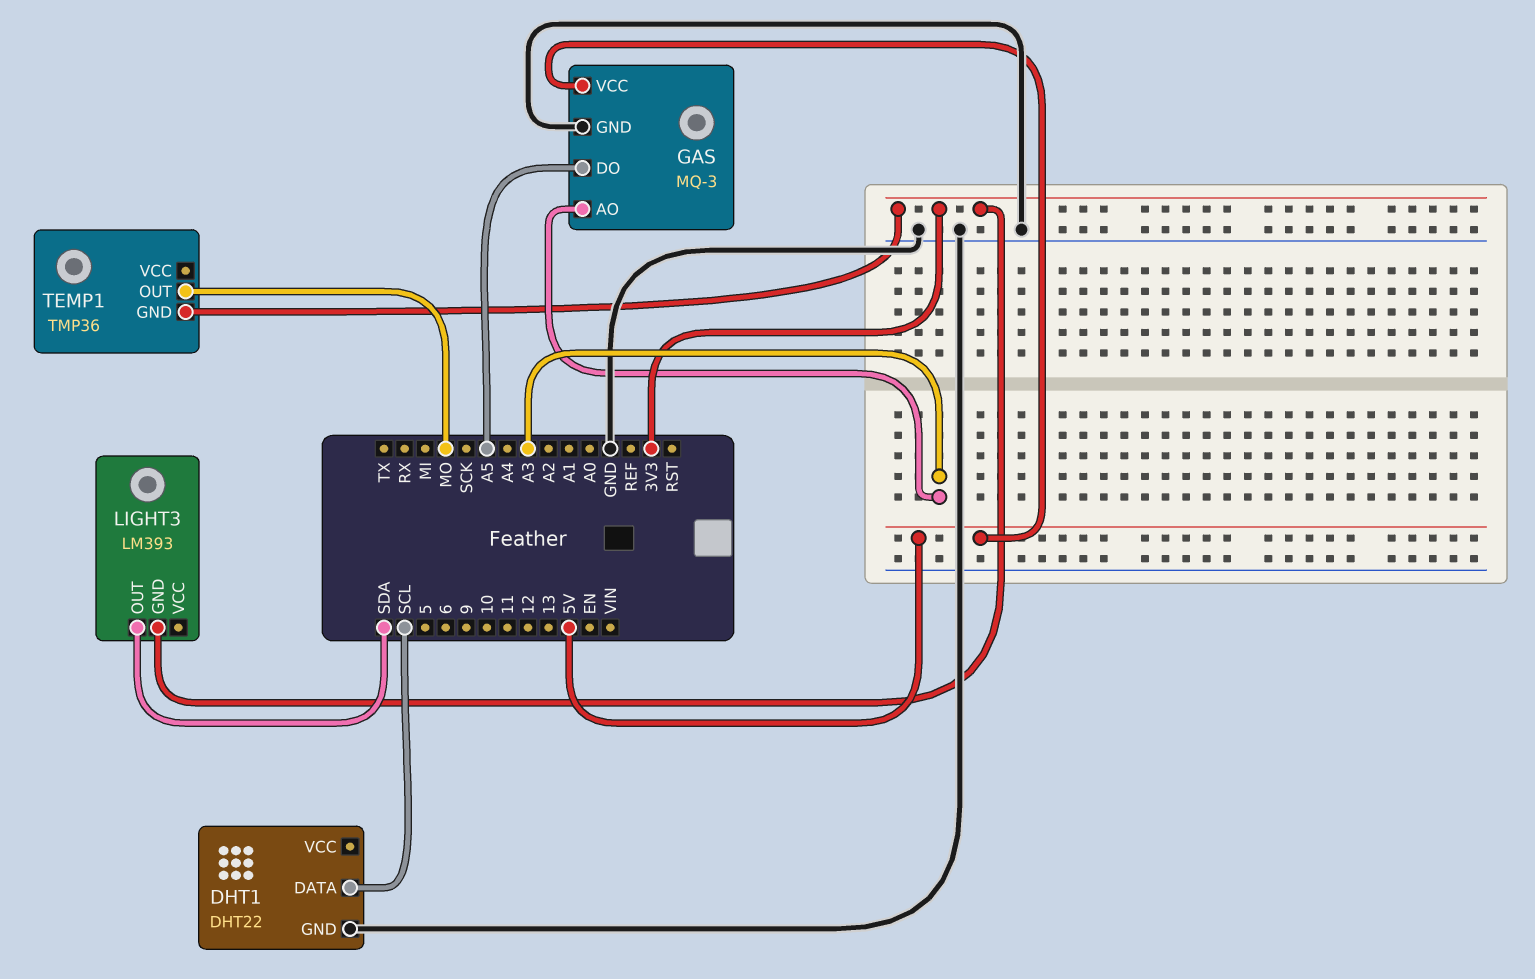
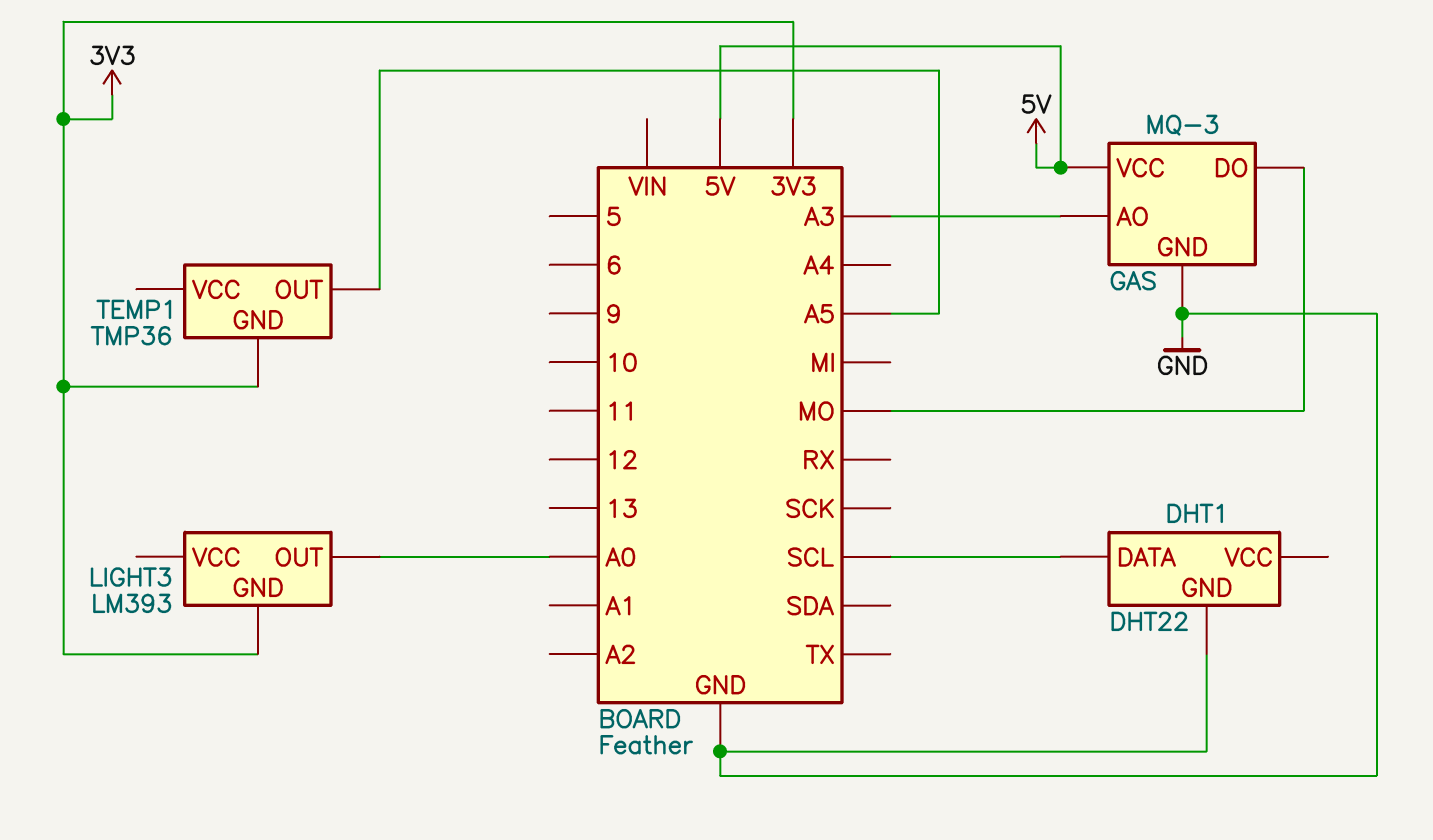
GAS pin DO: A5 -> MO
LIGHT3 pin OUT: SDA -> A0
TEMP1 pin OUT: MO -> A5

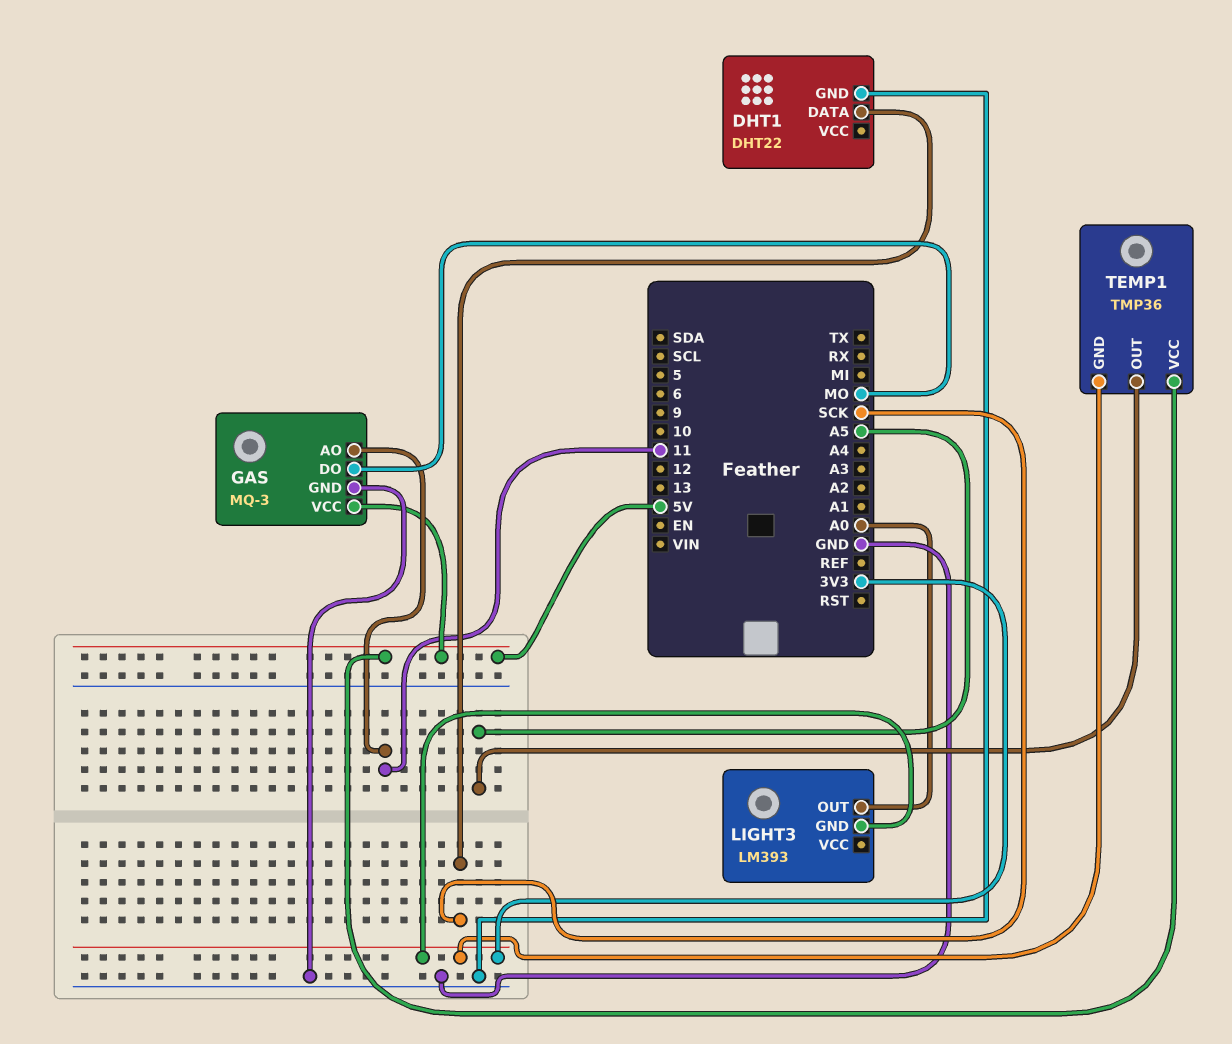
DHT1 pin DATA: SCL -> SCK
GAS pin AO: A3 -> 11
TEMP1 pin VCC: none -> 5V

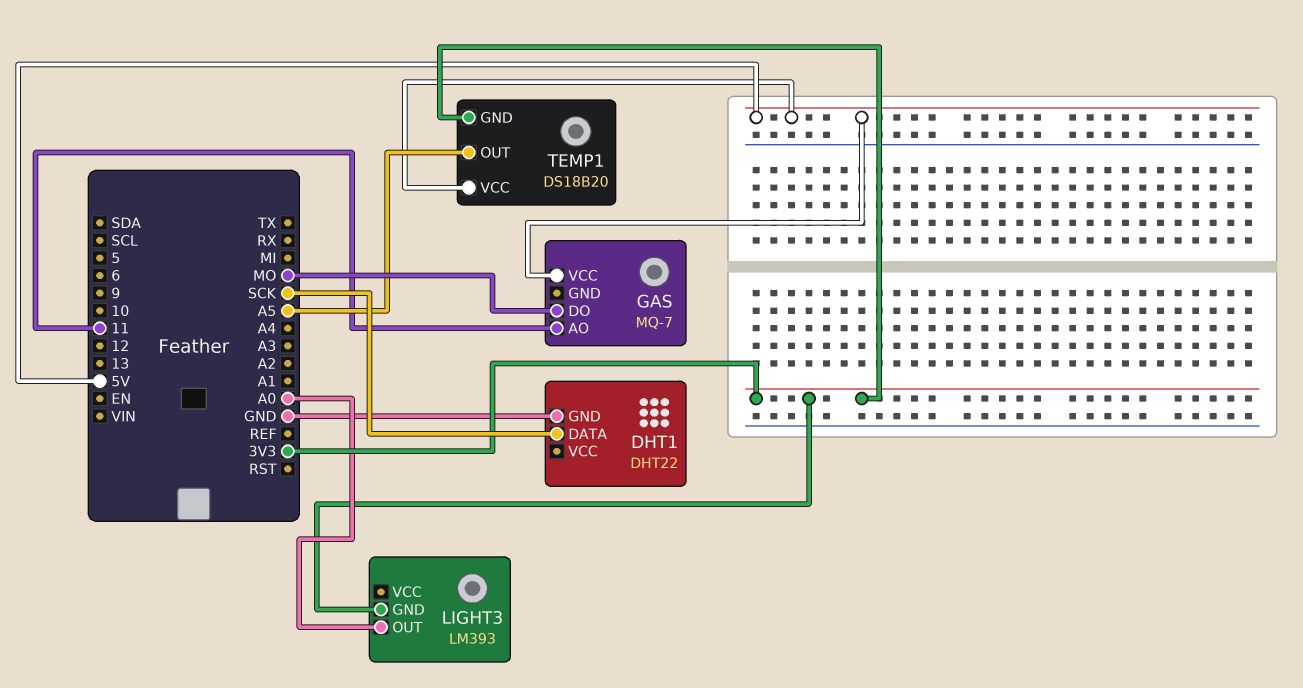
GAS: MQ-3 -> MQ-7
GAS pin GND: GND -> none
TEMP1: TMP36 -> DS18B20

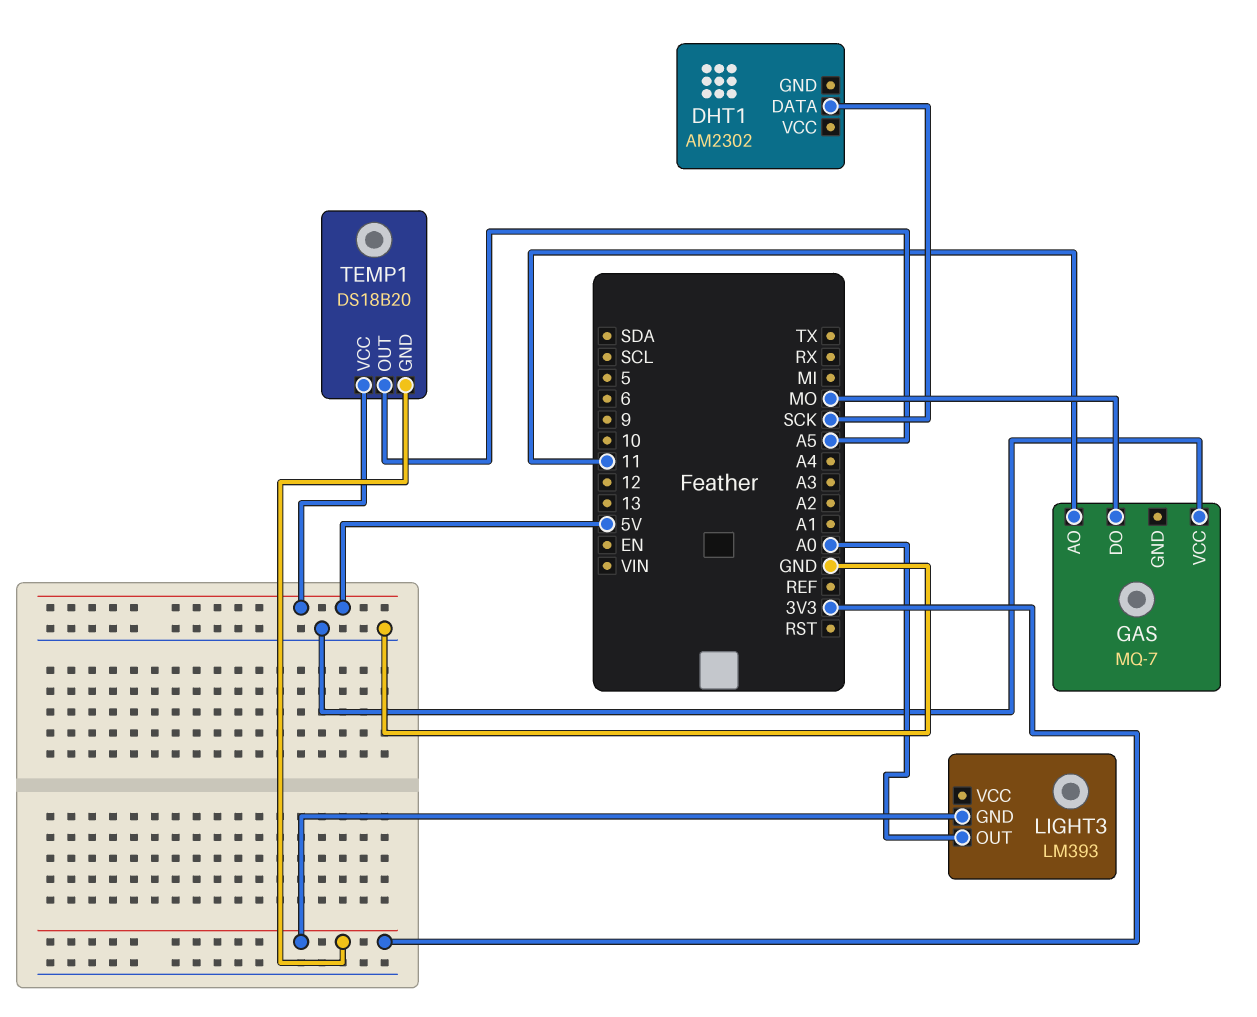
DHT1: DHT22 -> AM2302
DHT1 pin GND: GND -> none
GAS pin VCC: 5V -> GND

